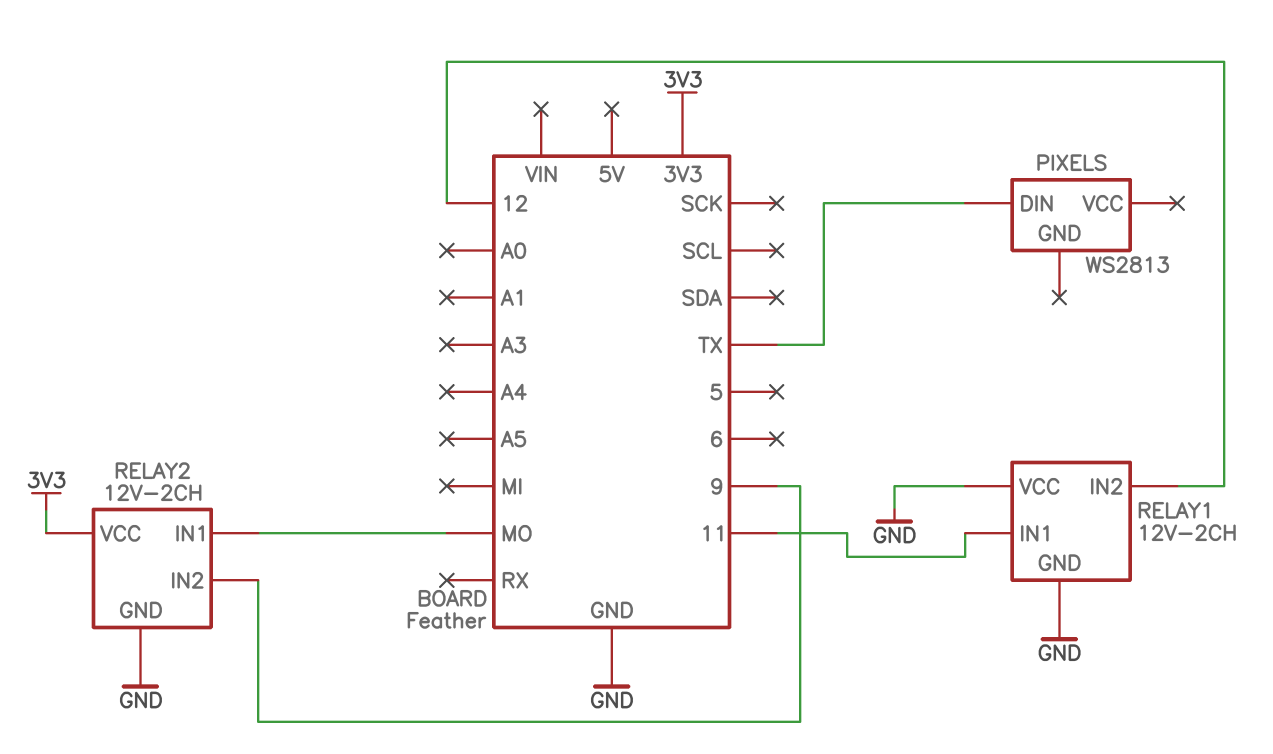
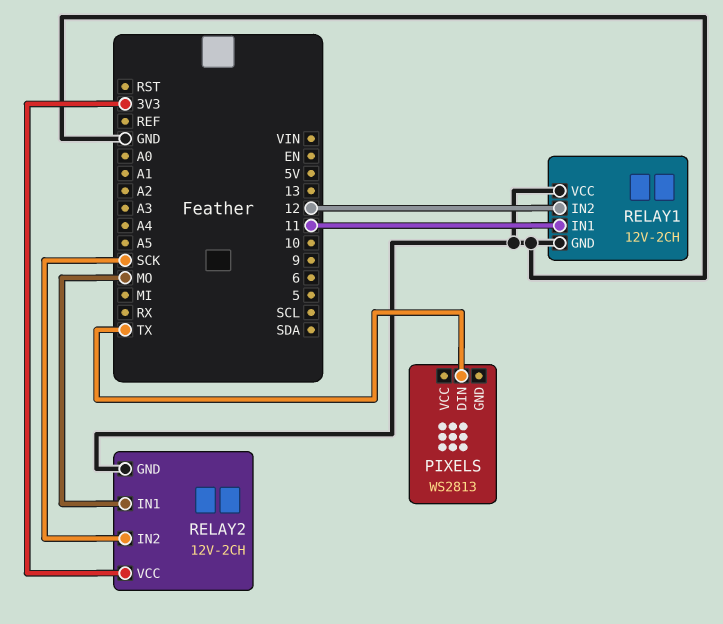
RELAY2 pin IN2: 9 -> SCK

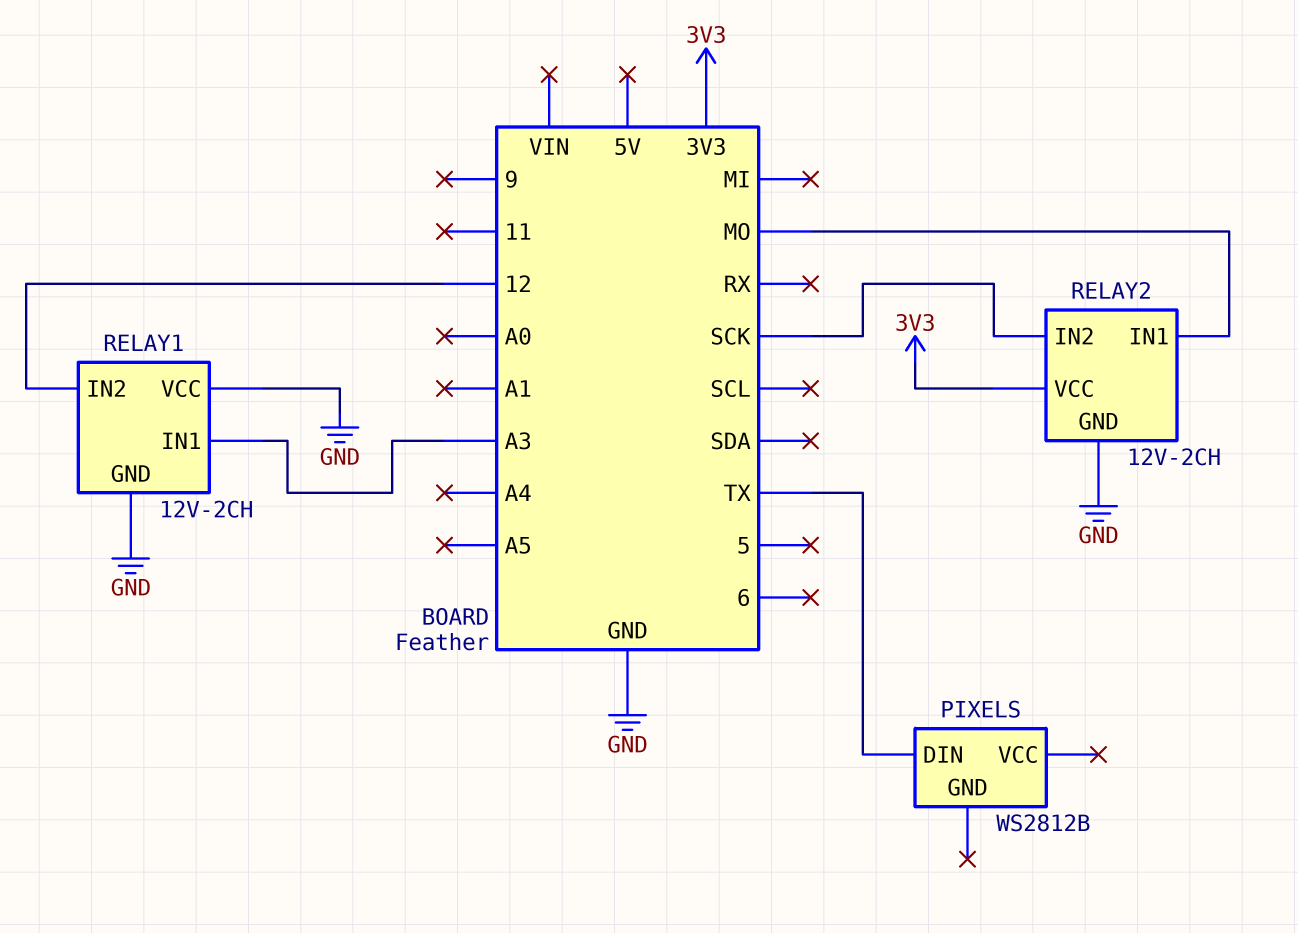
PIXELS: WS2813 -> WS2812B
RELAY1 pin IN1: 11 -> A3

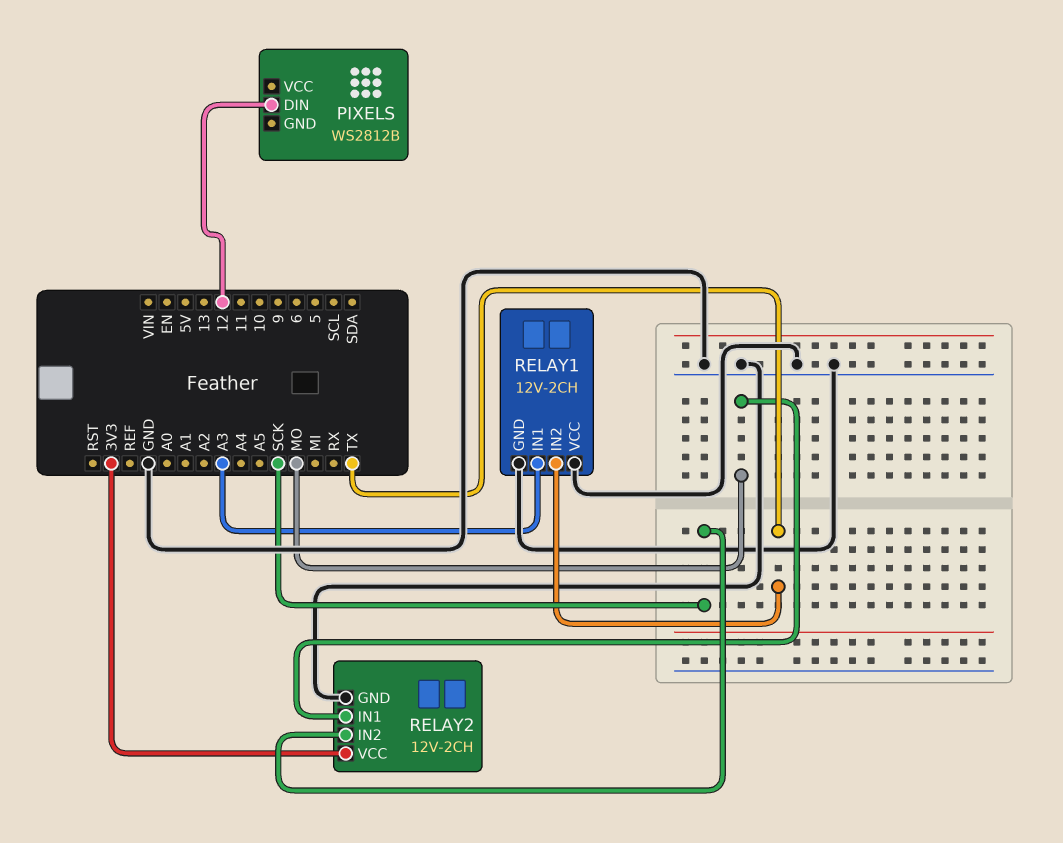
PIXELS pin DIN: TX -> 12
RELAY1 pin IN2: 12 -> TX

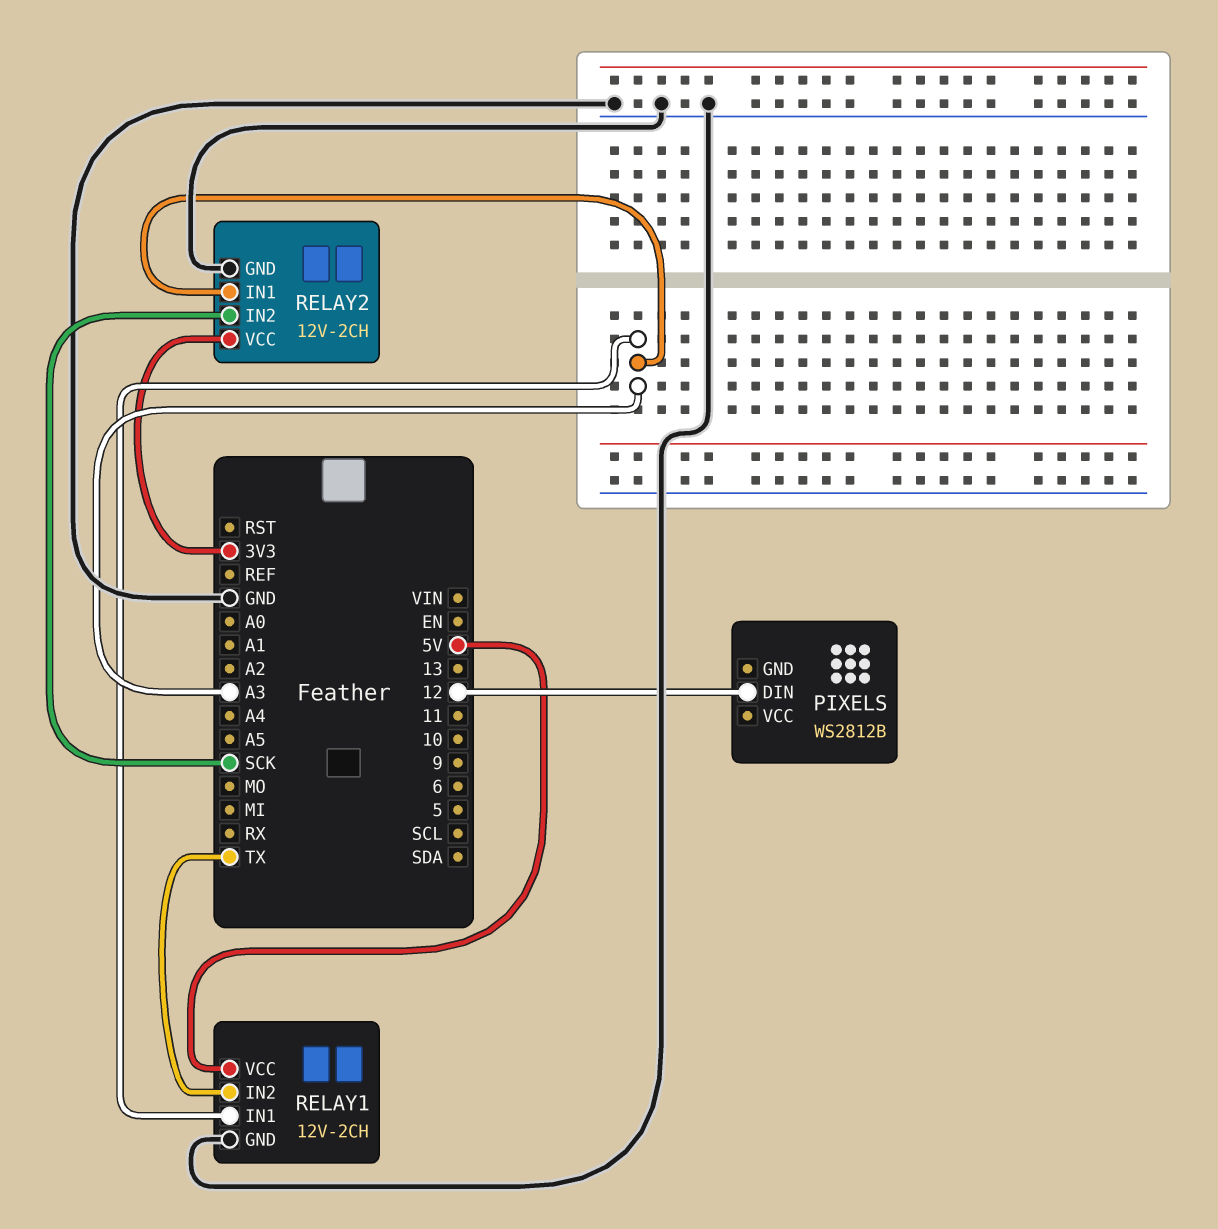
RELAY1 pin VCC: GND -> 5V
RELAY2 pin IN1: MO -> A3

